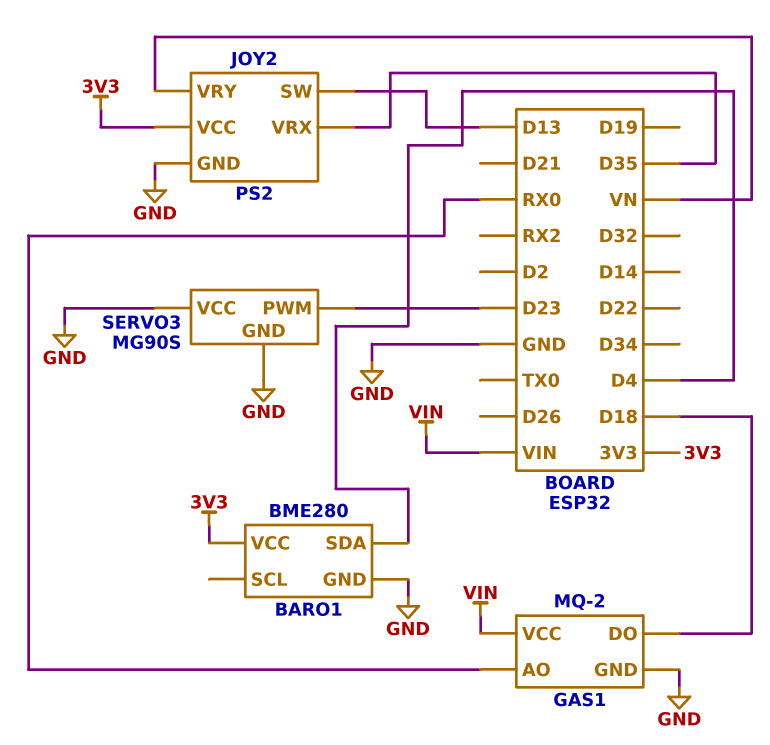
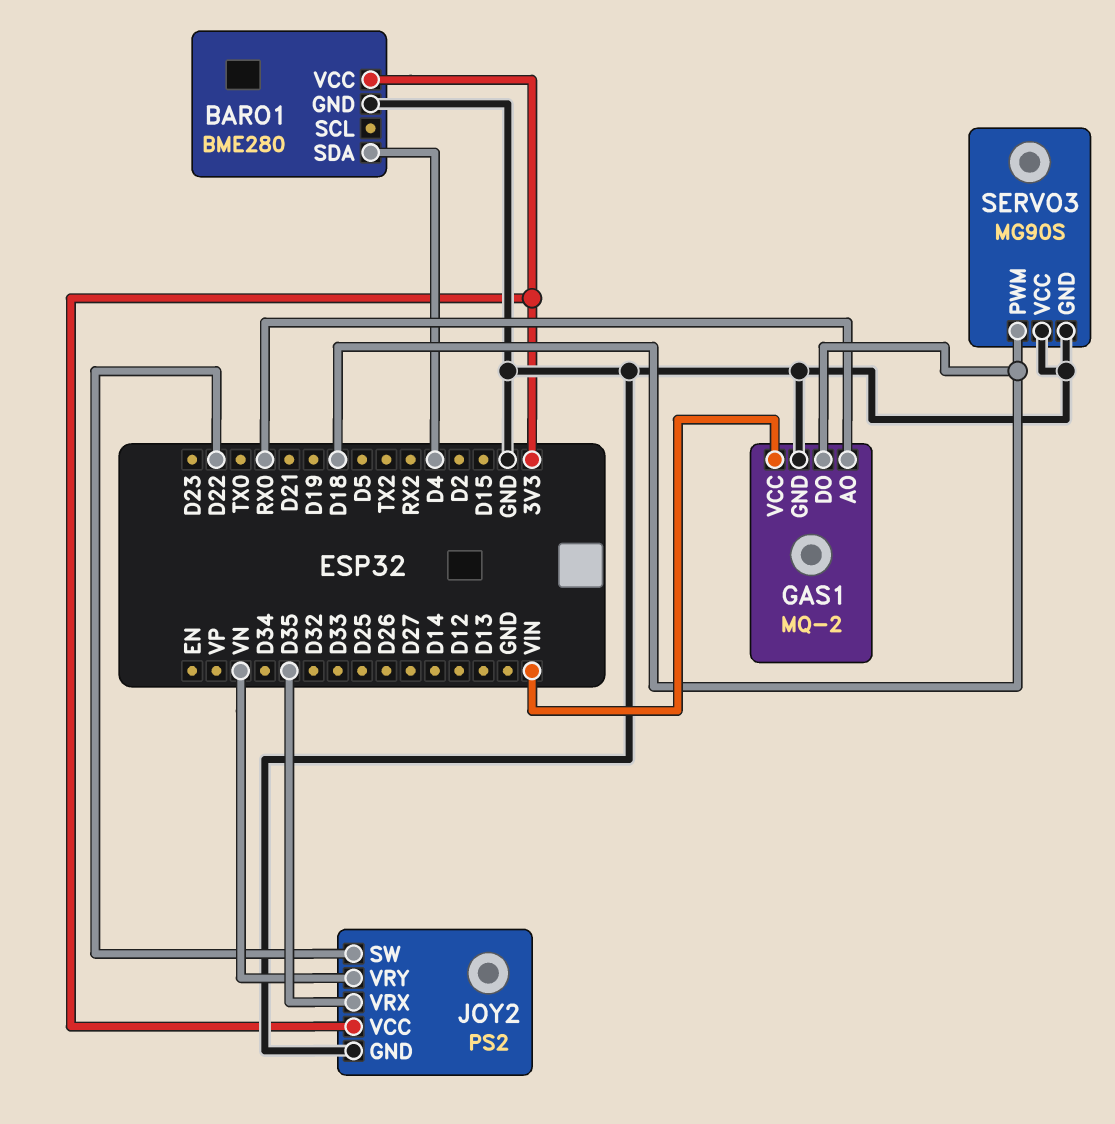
JOY2 pin SW: D13 -> D22
SERVO3 pin PWM: D23 -> D18

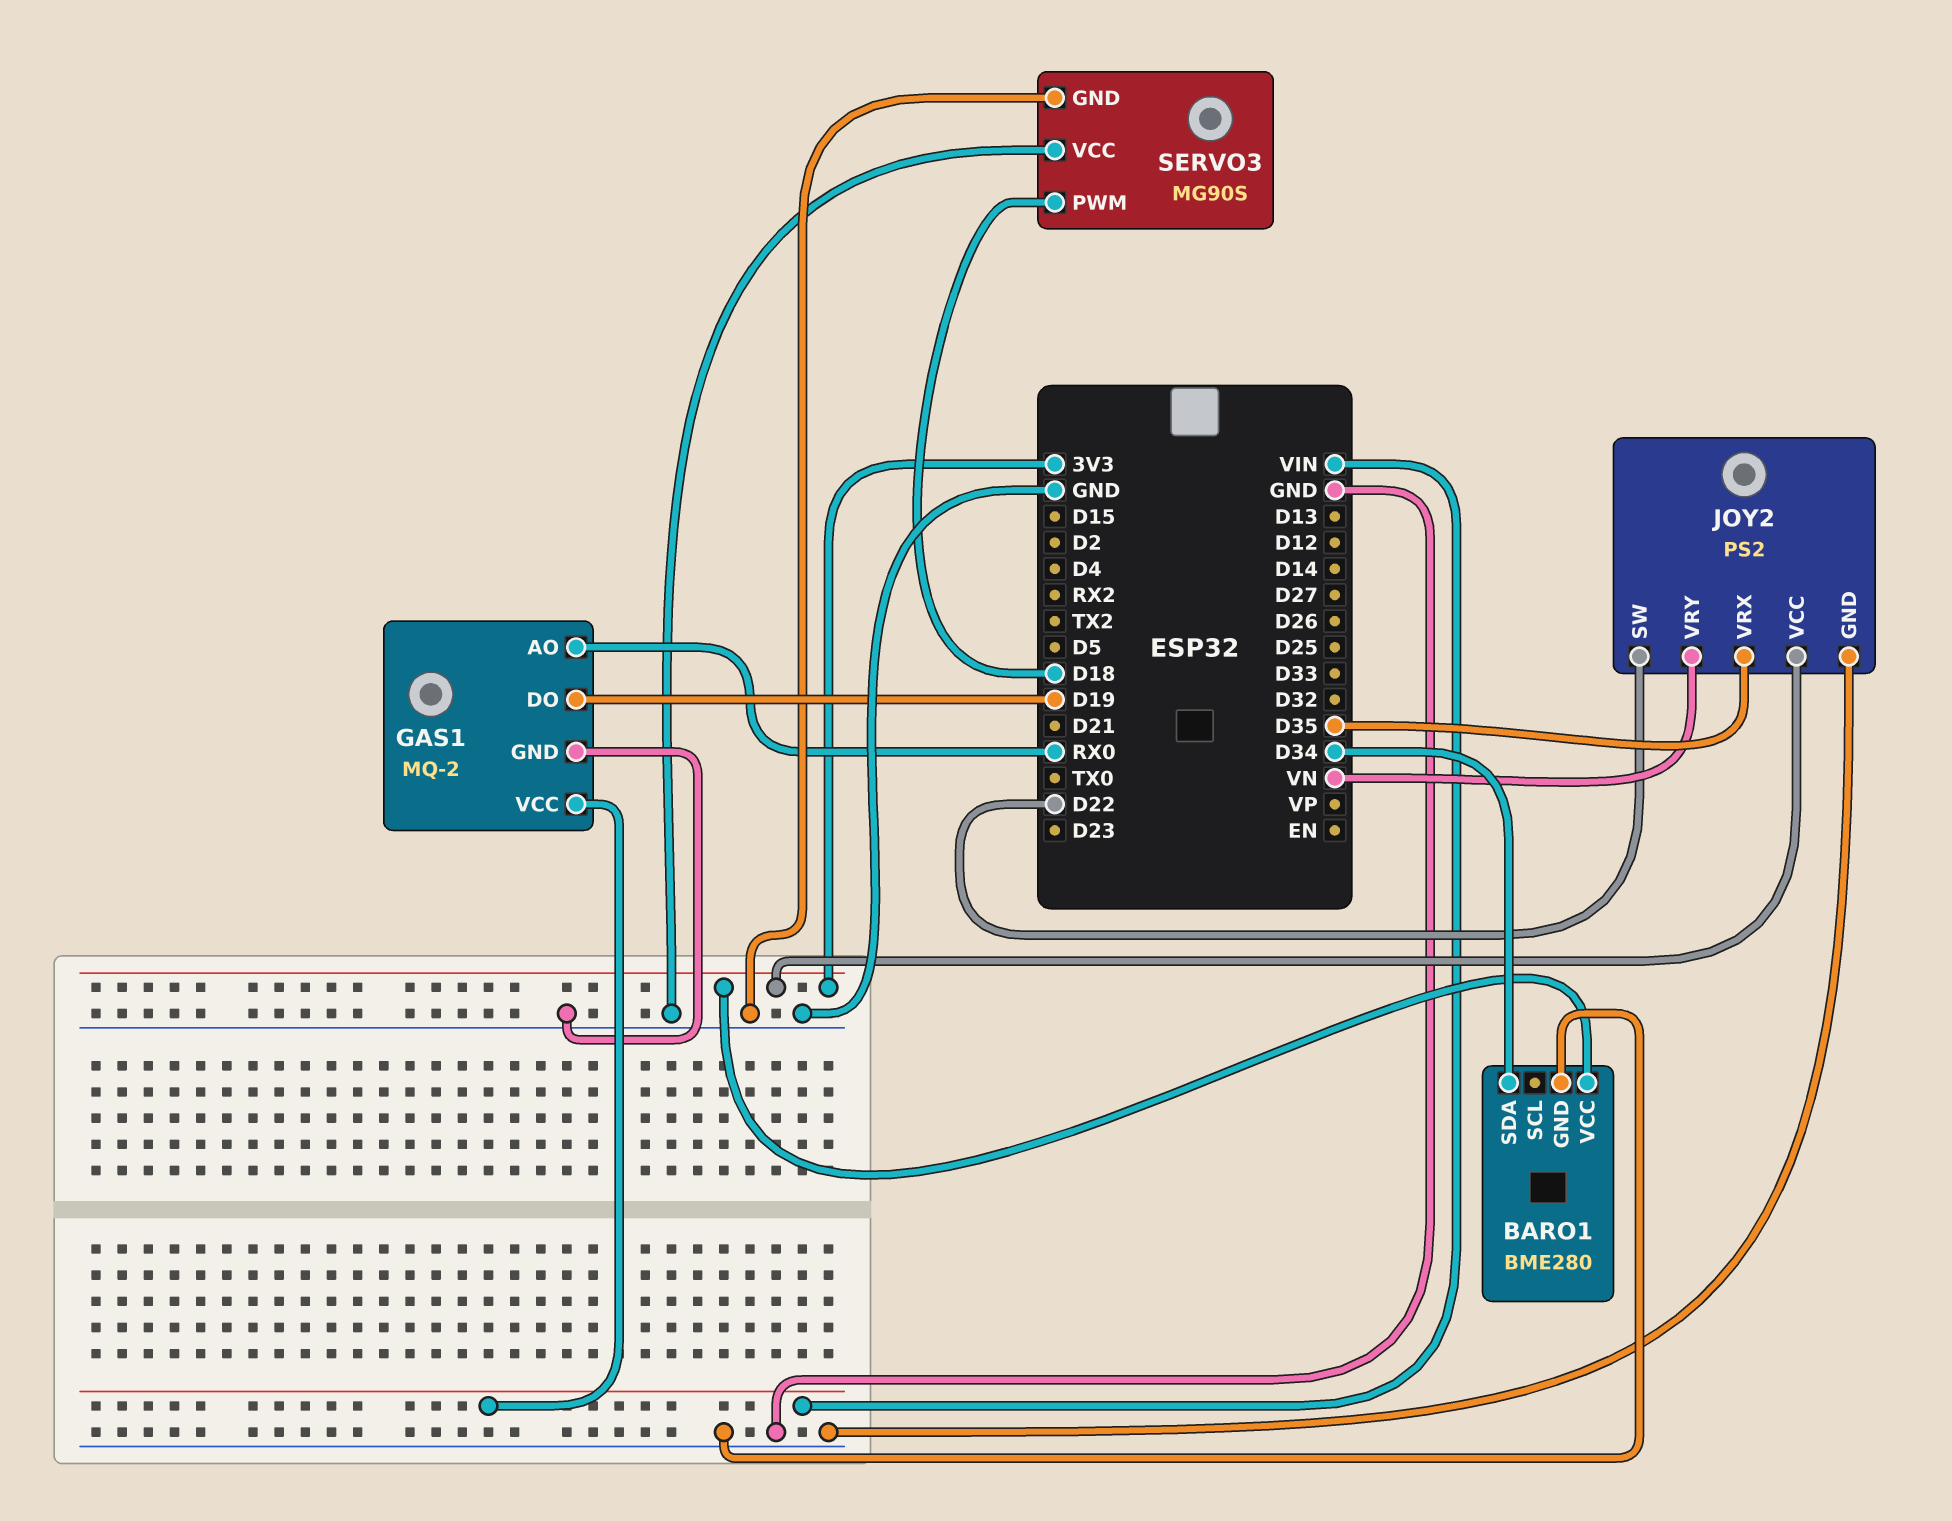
BARO1 pin SDA: D4 -> D34
GAS1 pin DO: D18 -> D19

